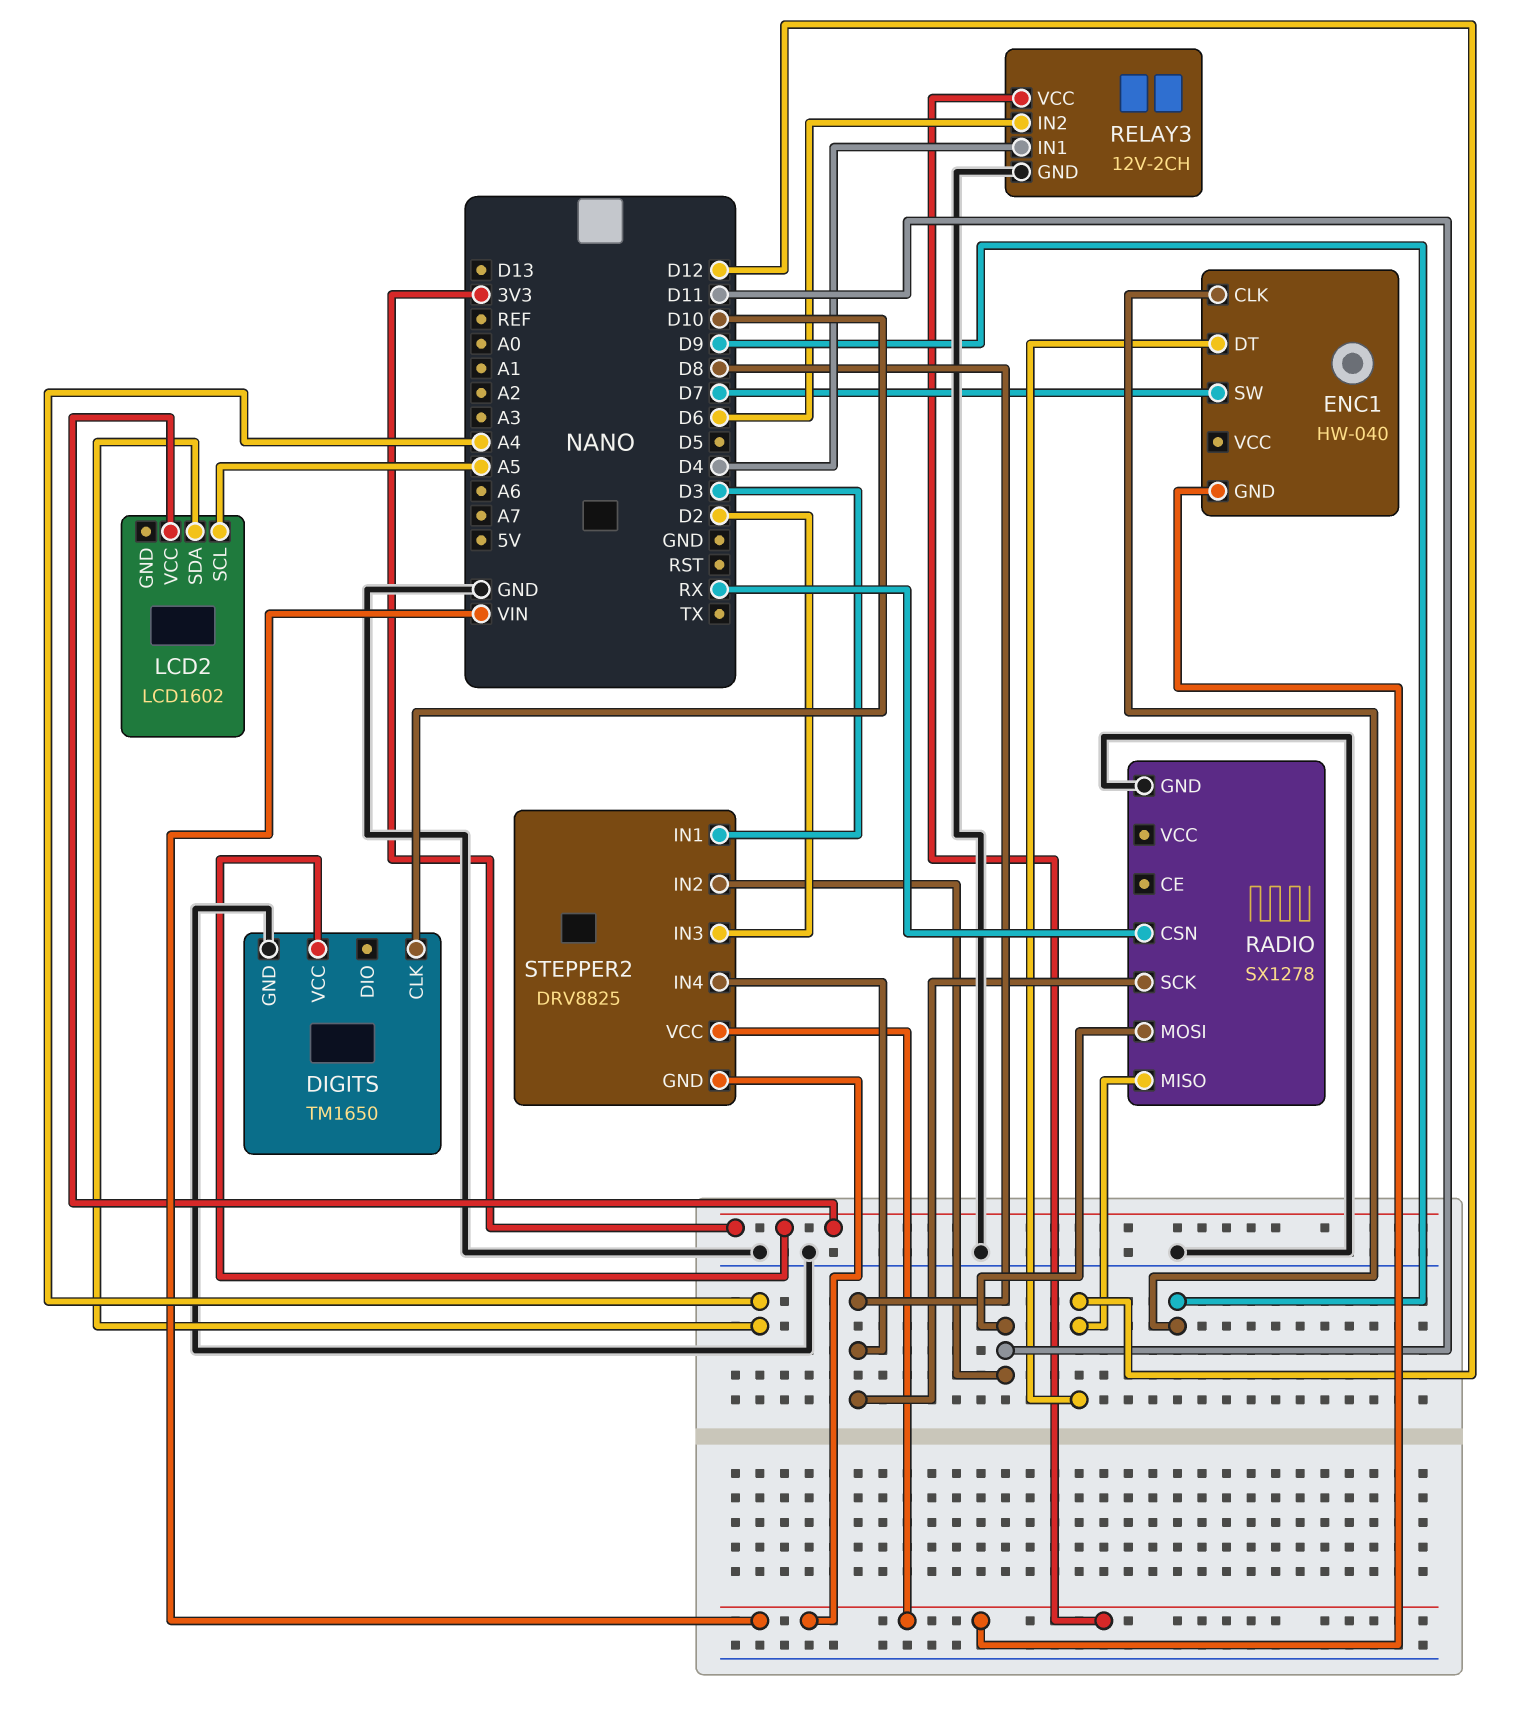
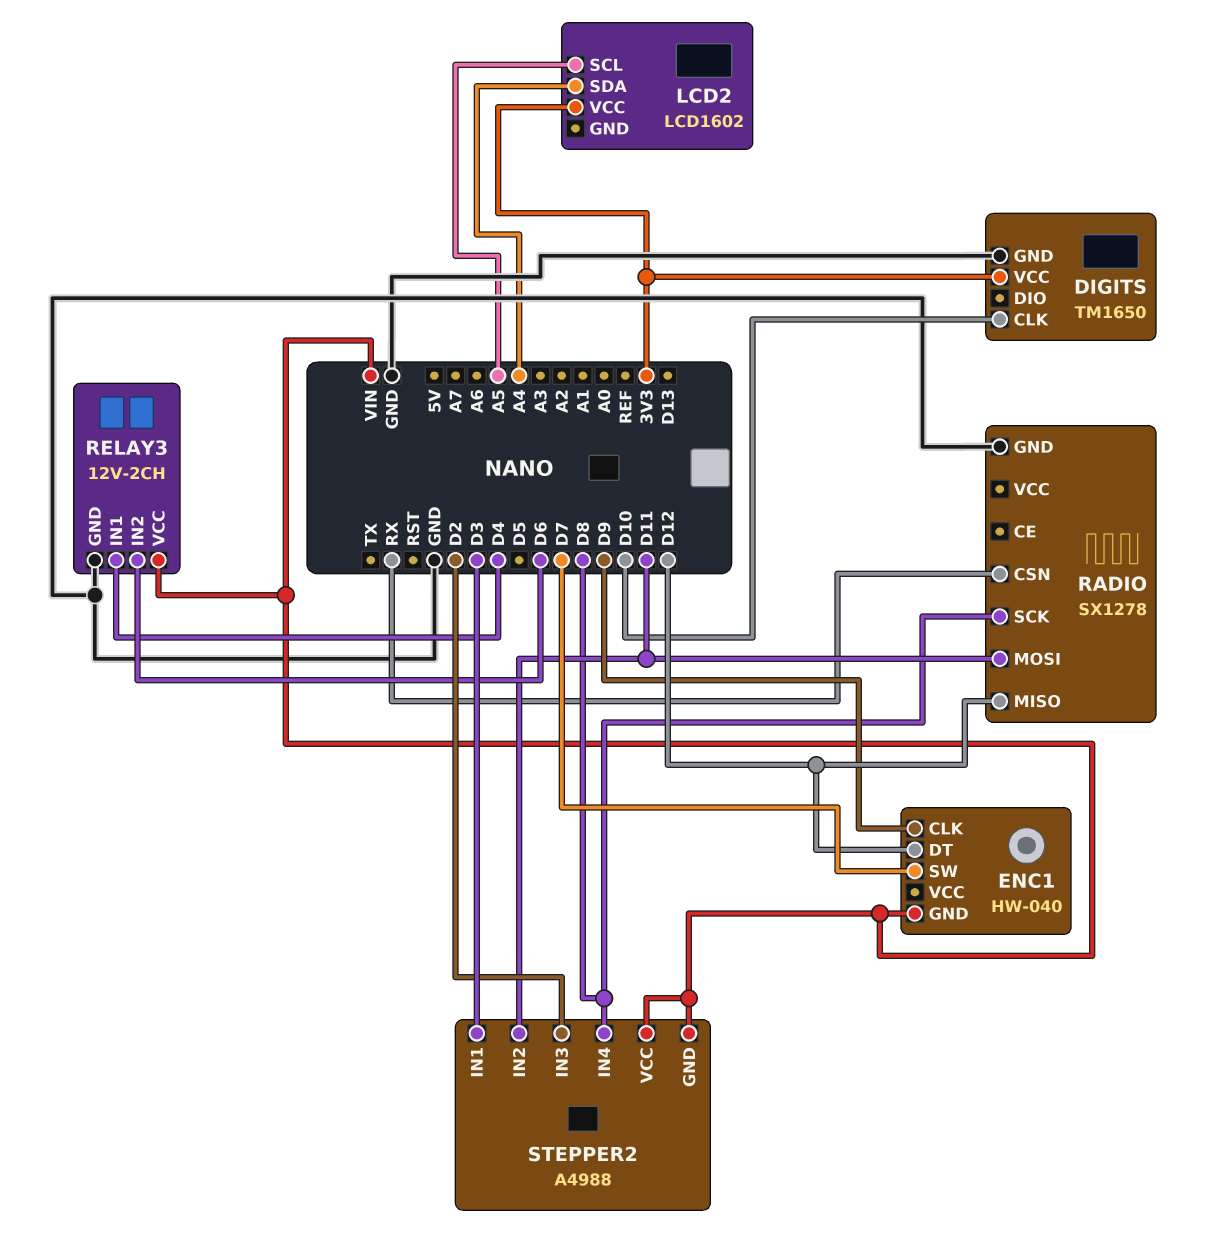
STEPPER2: DRV8825 -> A4988

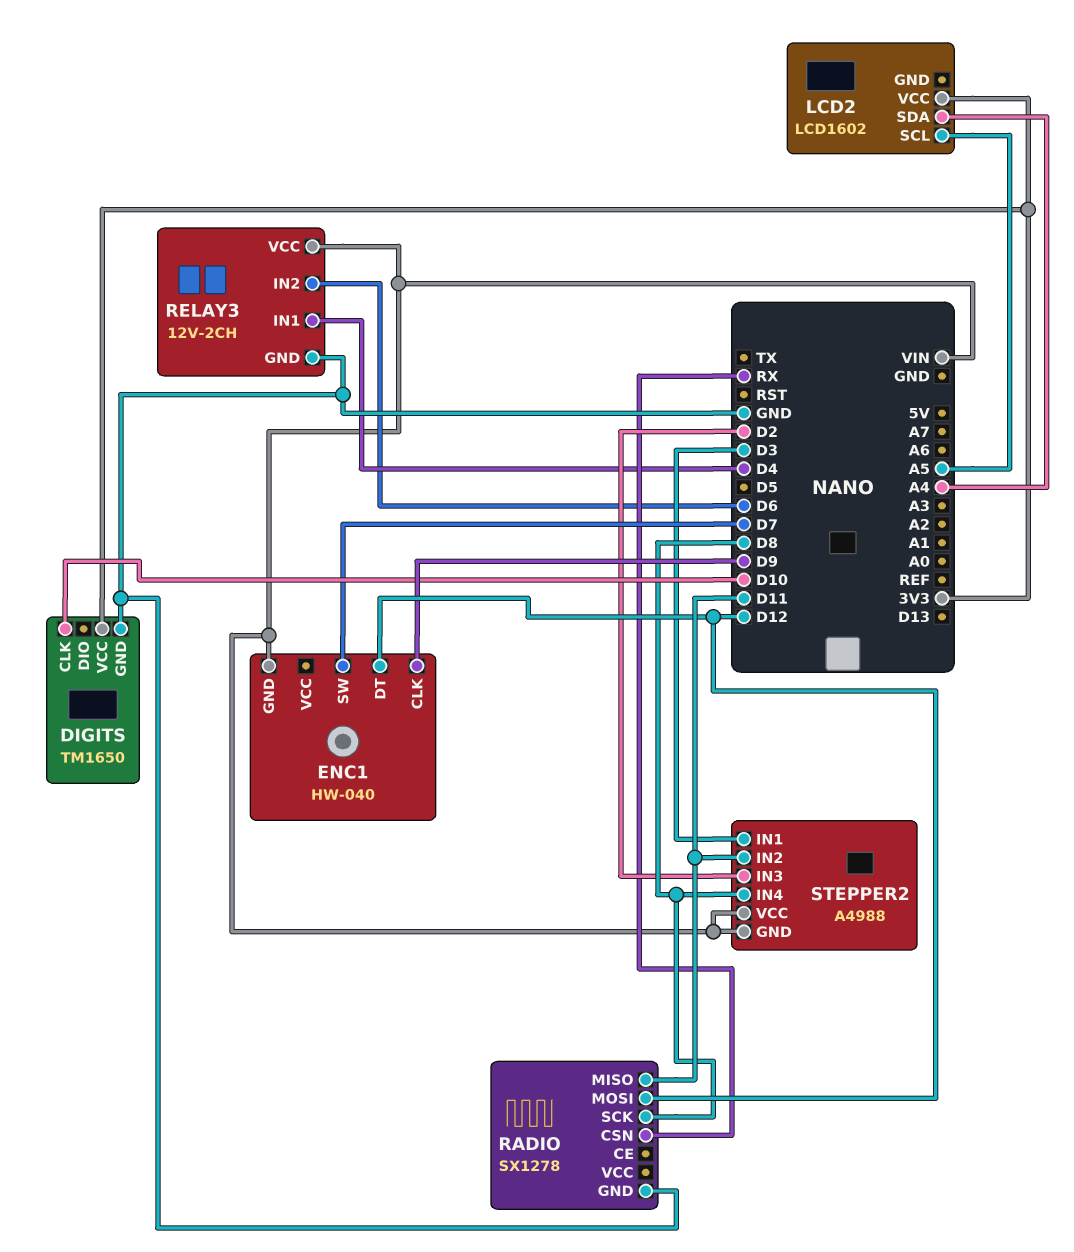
RADIO pin MISO: D12 -> D11
RADIO pin MOSI: D11 -> D12

